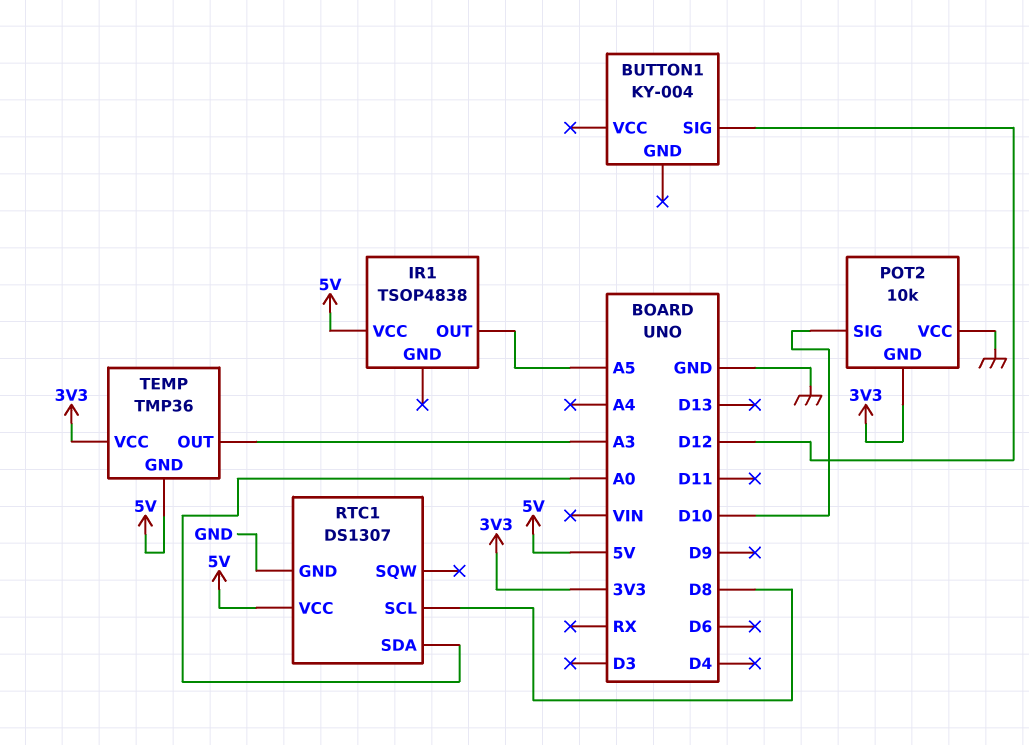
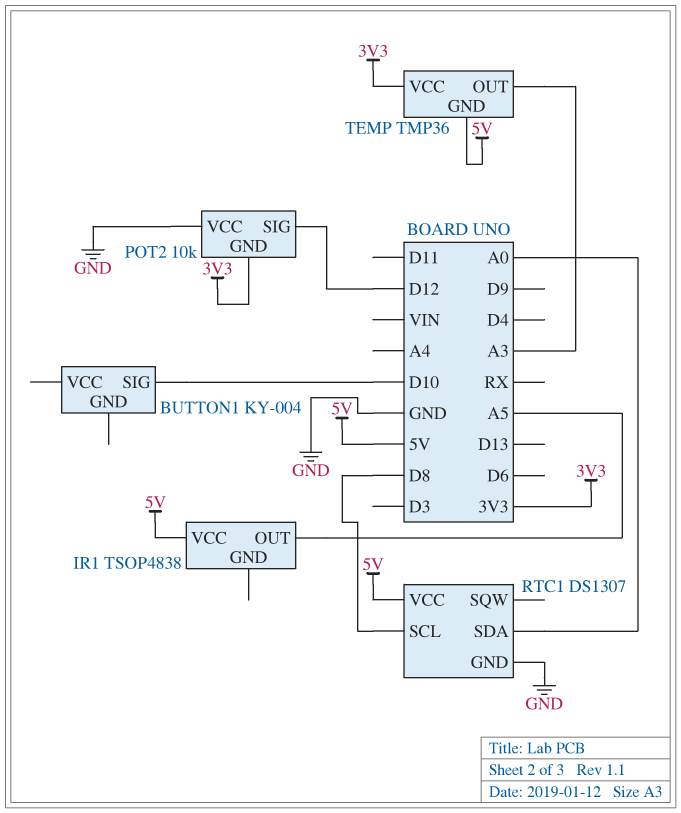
BUTTON1 pin SIG: D12 -> D10
POT2 pin SIG: D10 -> D12

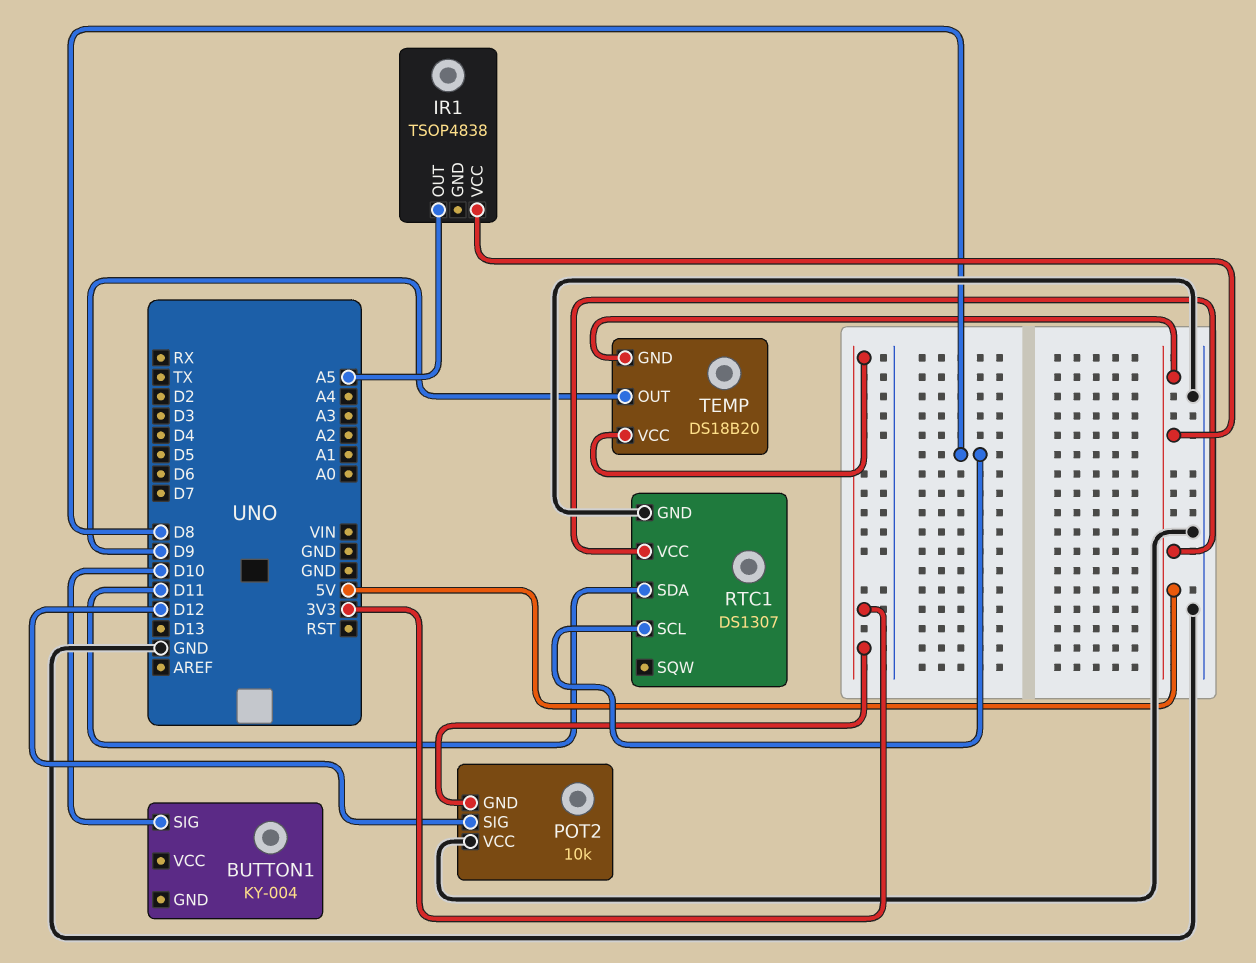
RTC1 pin SDA: A0 -> D11
TEMP: TMP36 -> DS18B20
TEMP pin OUT: A3 -> D9

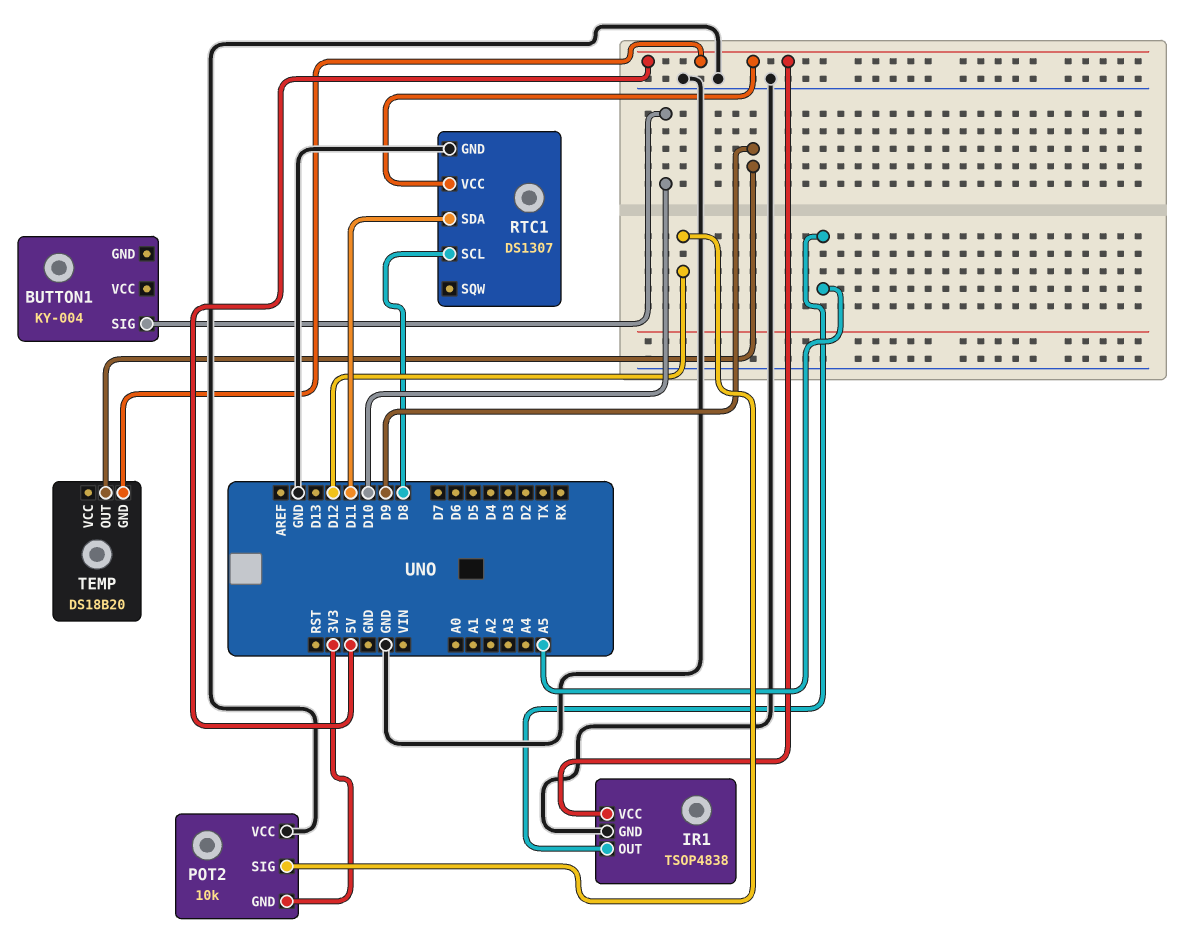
IR1 pin GND: none -> GND
TEMP pin VCC: 3V3 -> none

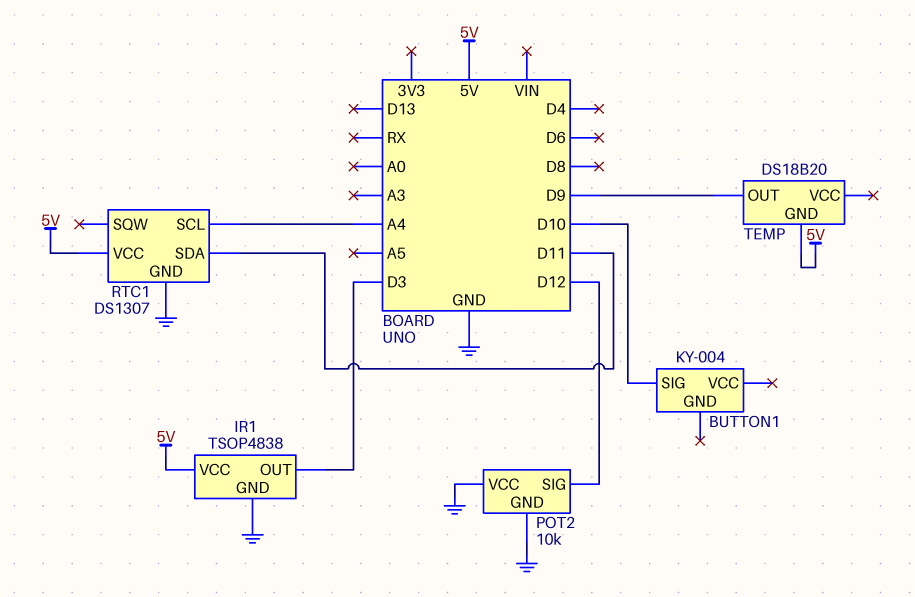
IR1 pin OUT: A5 -> D3
POT2 pin GND: 3V3 -> GND
RTC1 pin SCL: D8 -> A4

